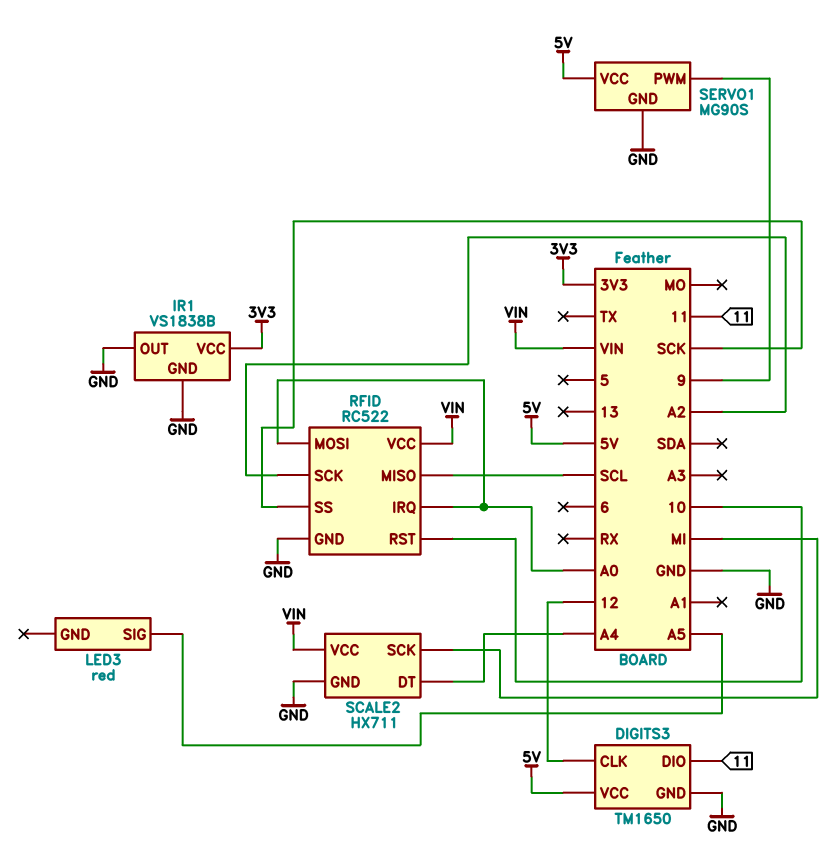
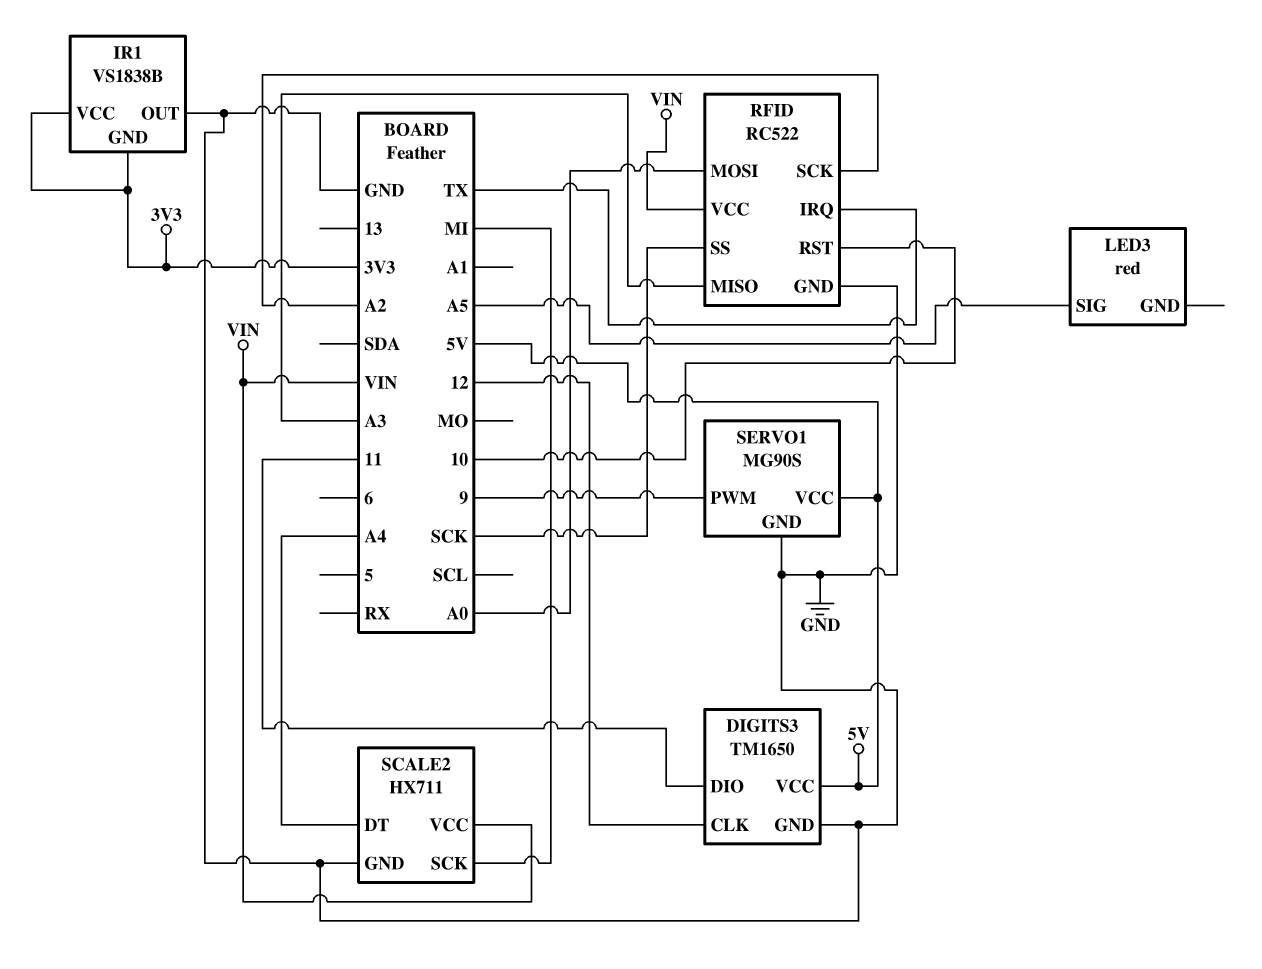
IR1 pin GND: GND -> 3V3
RFID pin IRQ: A0 -> TX
RFID pin MISO: SCL -> A3

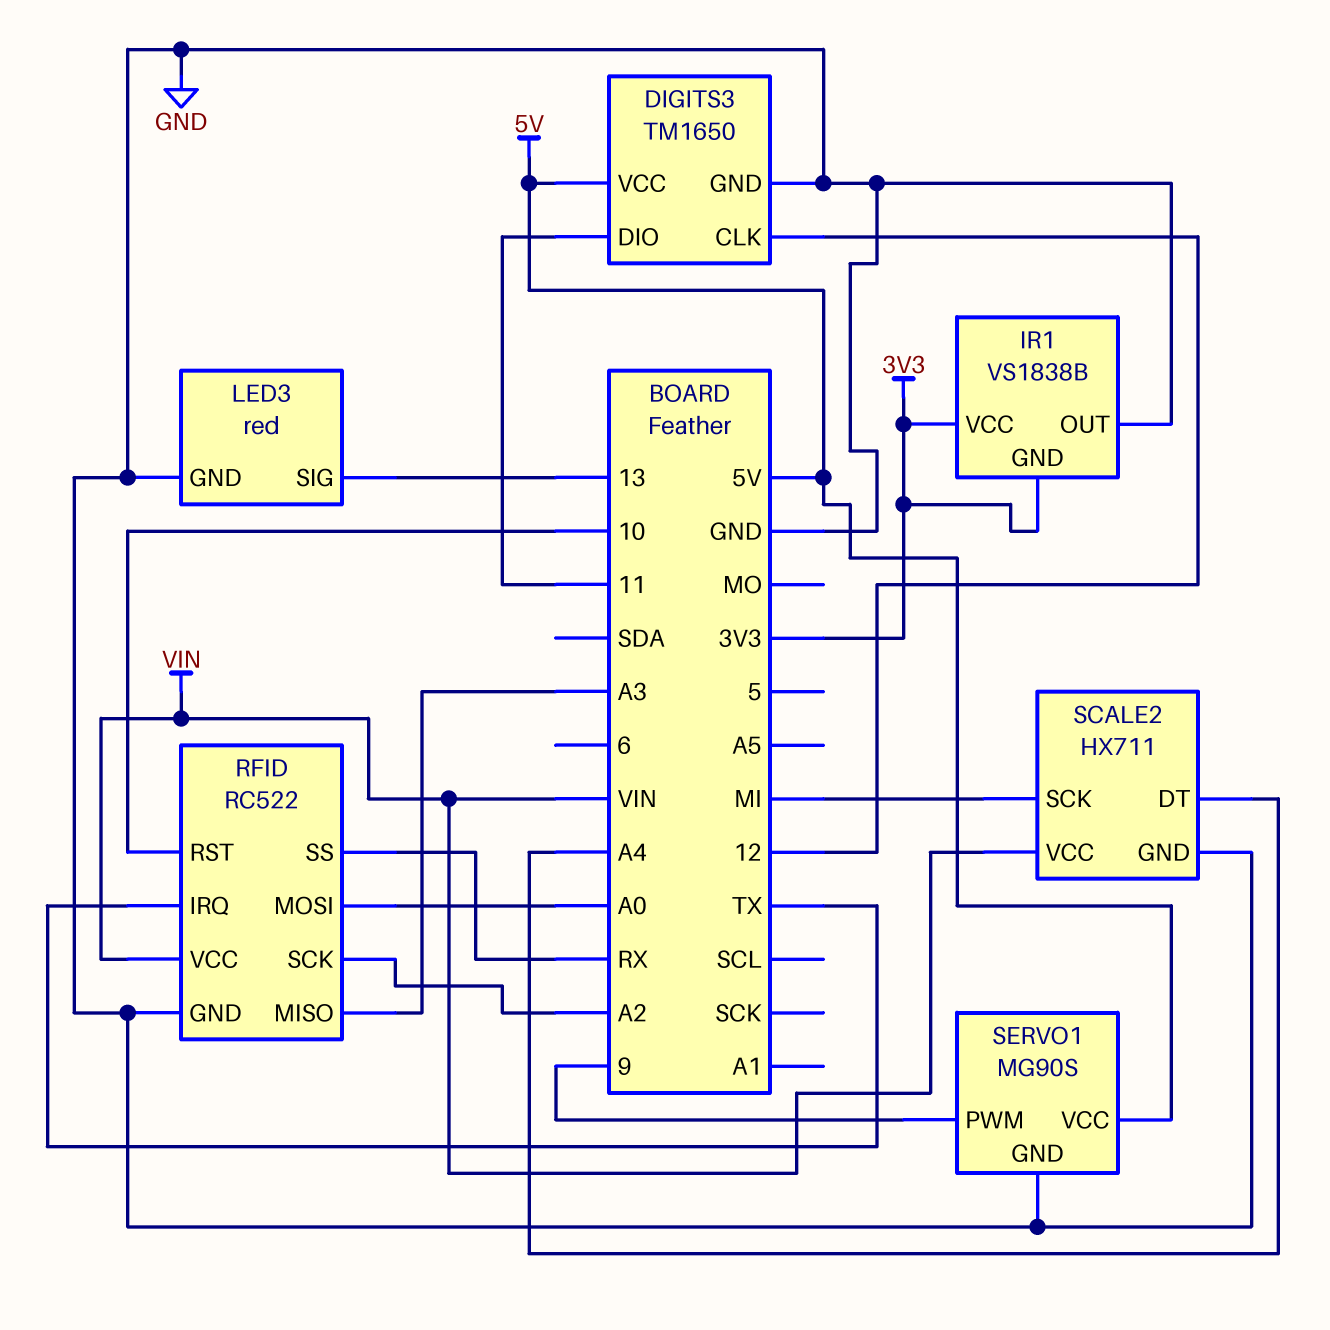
LED3 pin GND: none -> GND
LED3 pin SIG: A5 -> 13
RFID pin SS: SCK -> RX

